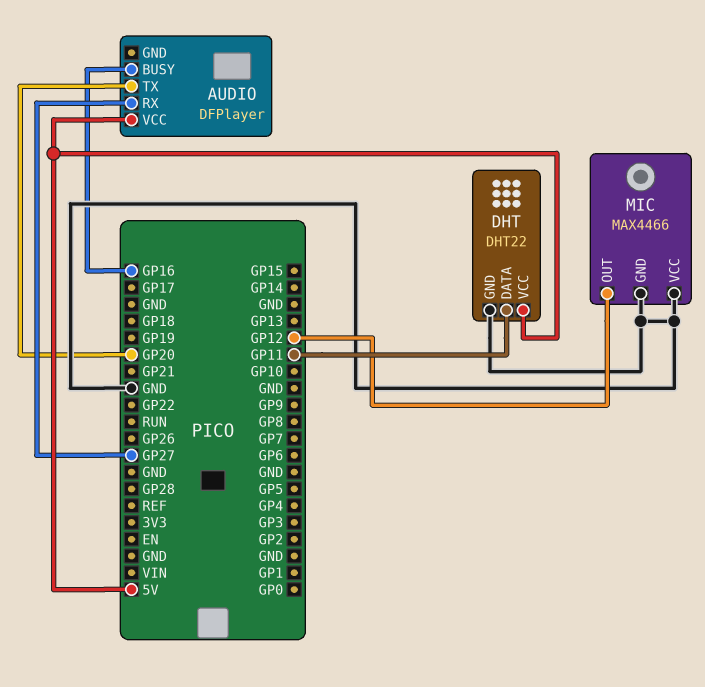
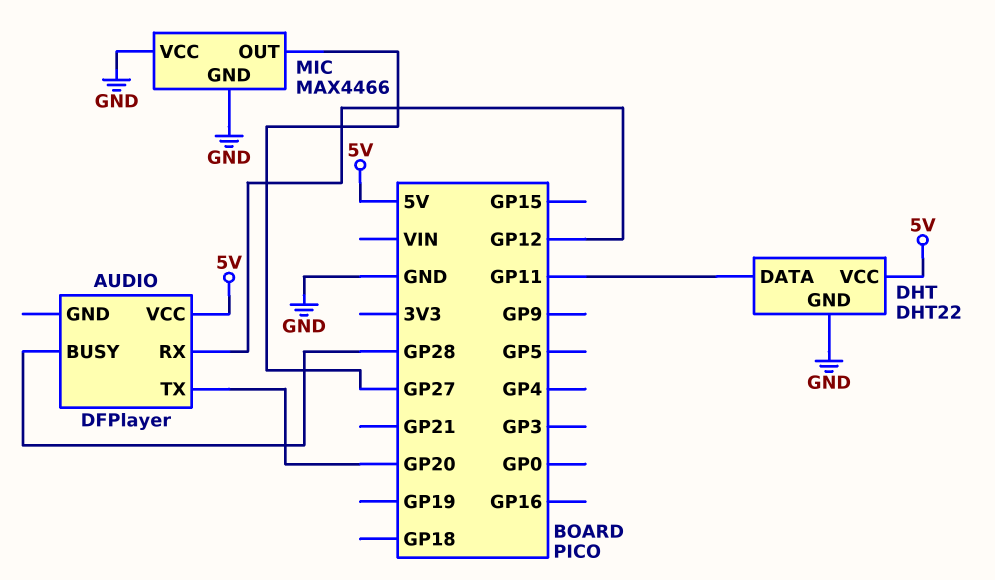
AUDIO pin BUSY: GP16 -> GP28
AUDIO pin RX: GP27 -> GP12
MIC pin OUT: GP12 -> GP27

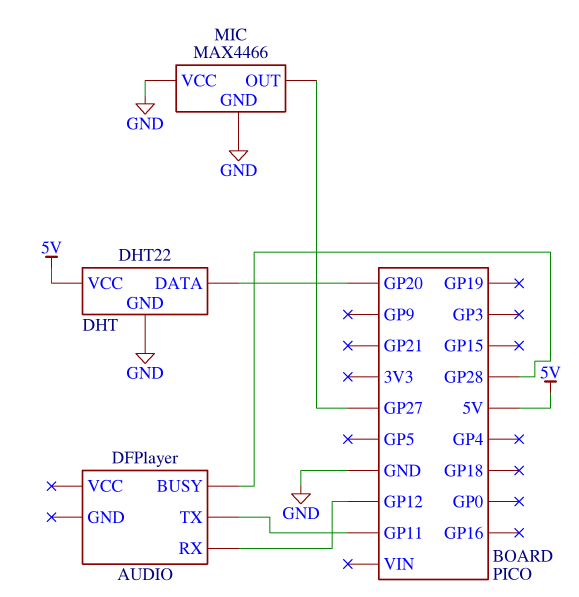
AUDIO pin TX: GP20 -> GP11
AUDIO pin VCC: 5V -> none
DHT pin DATA: GP11 -> GP20

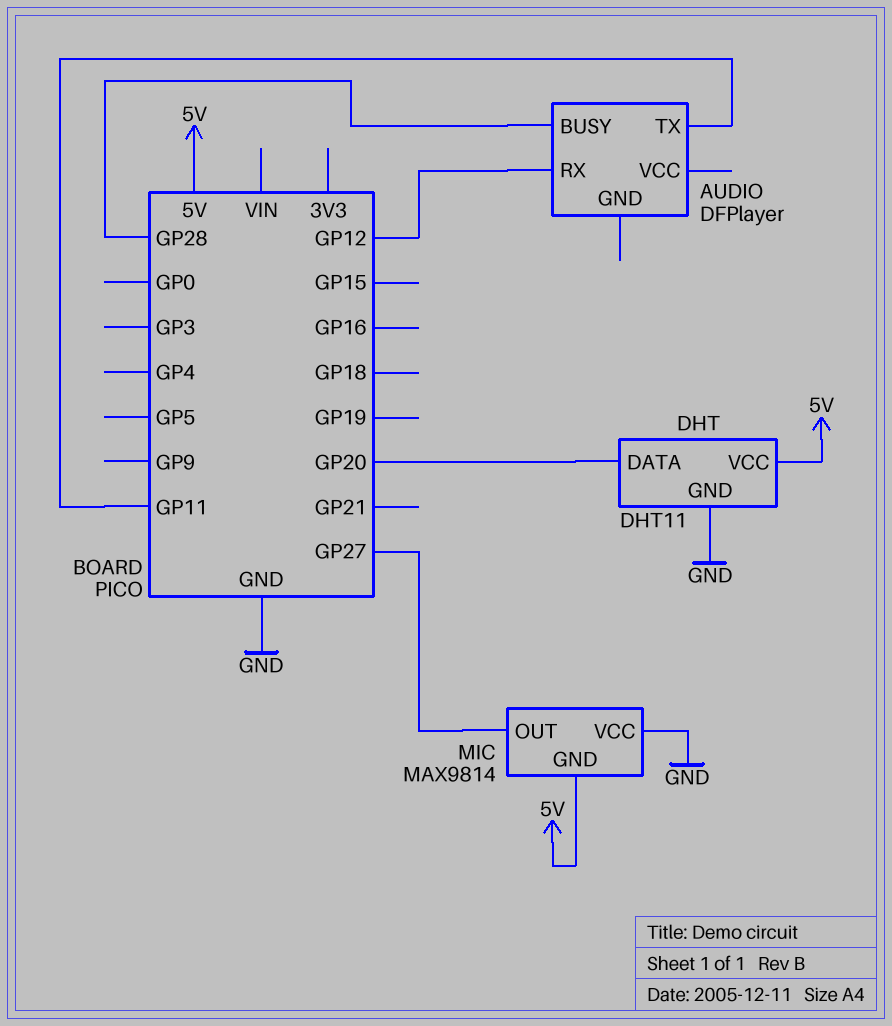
DHT: DHT22 -> DHT11
MIC: MAX4466 -> MAX9814
MIC pin GND: GND -> 5V

